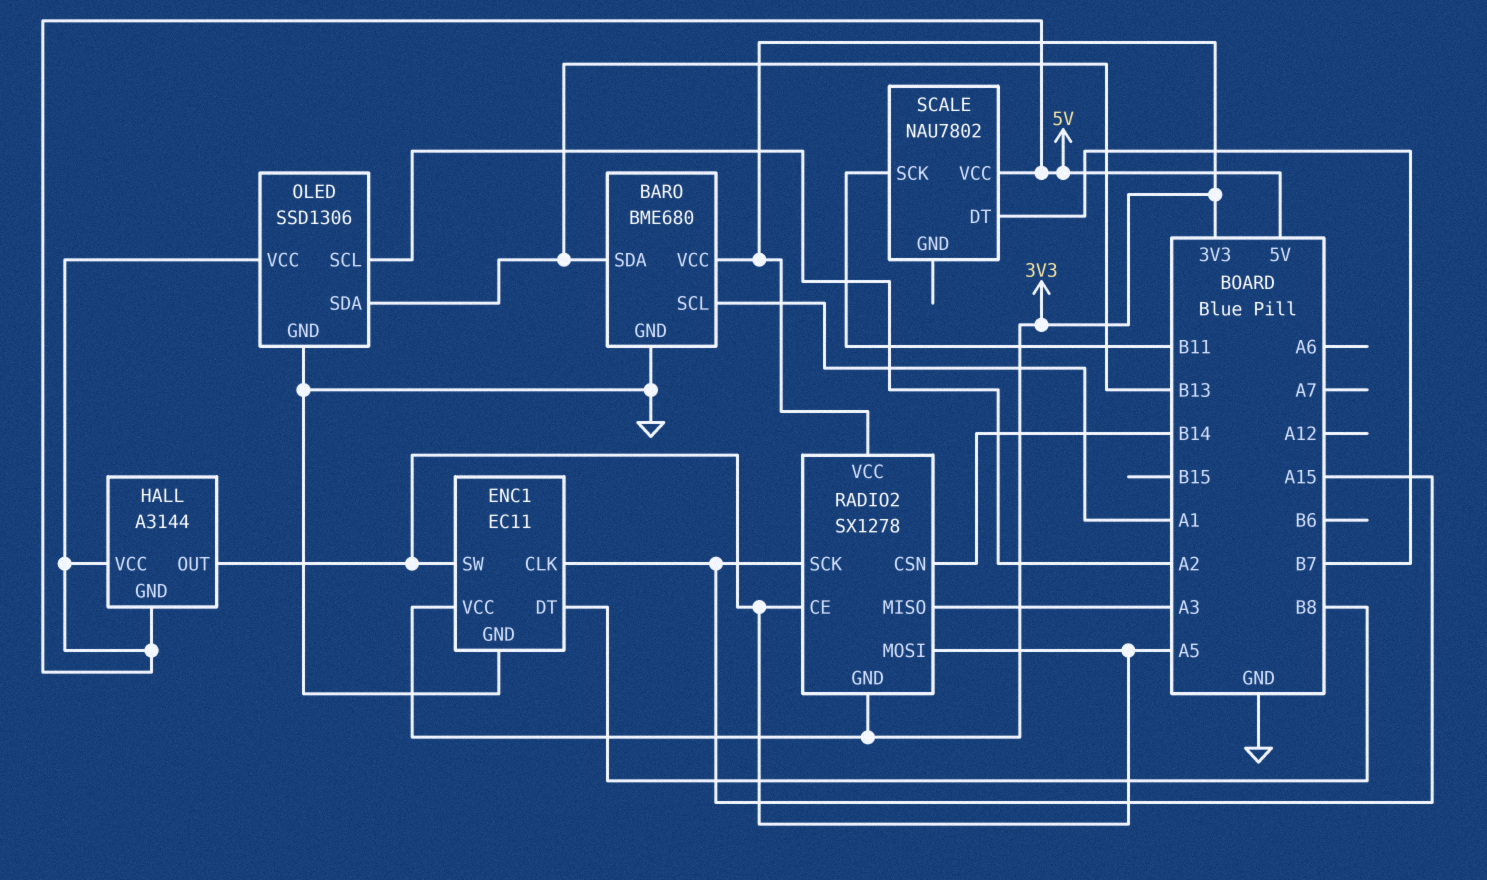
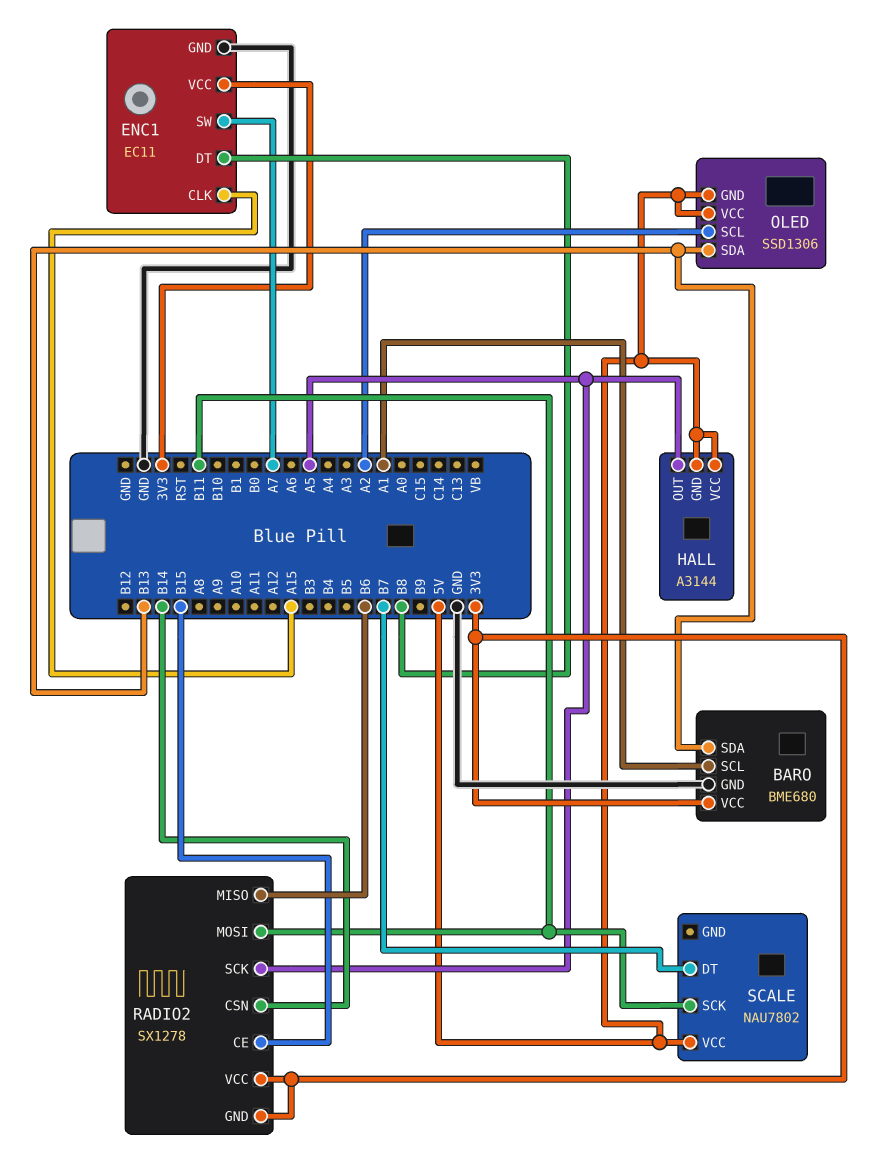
ENC1 pin SW: A5 -> A7
OLED pin GND: GND -> 5V
RADIO2 pin CE: A5 -> B15
RADIO2 pin MISO: A3 -> B6
RADIO2 pin MOSI: A5 -> B11
RADIO2 pin SCK: A15 -> A5

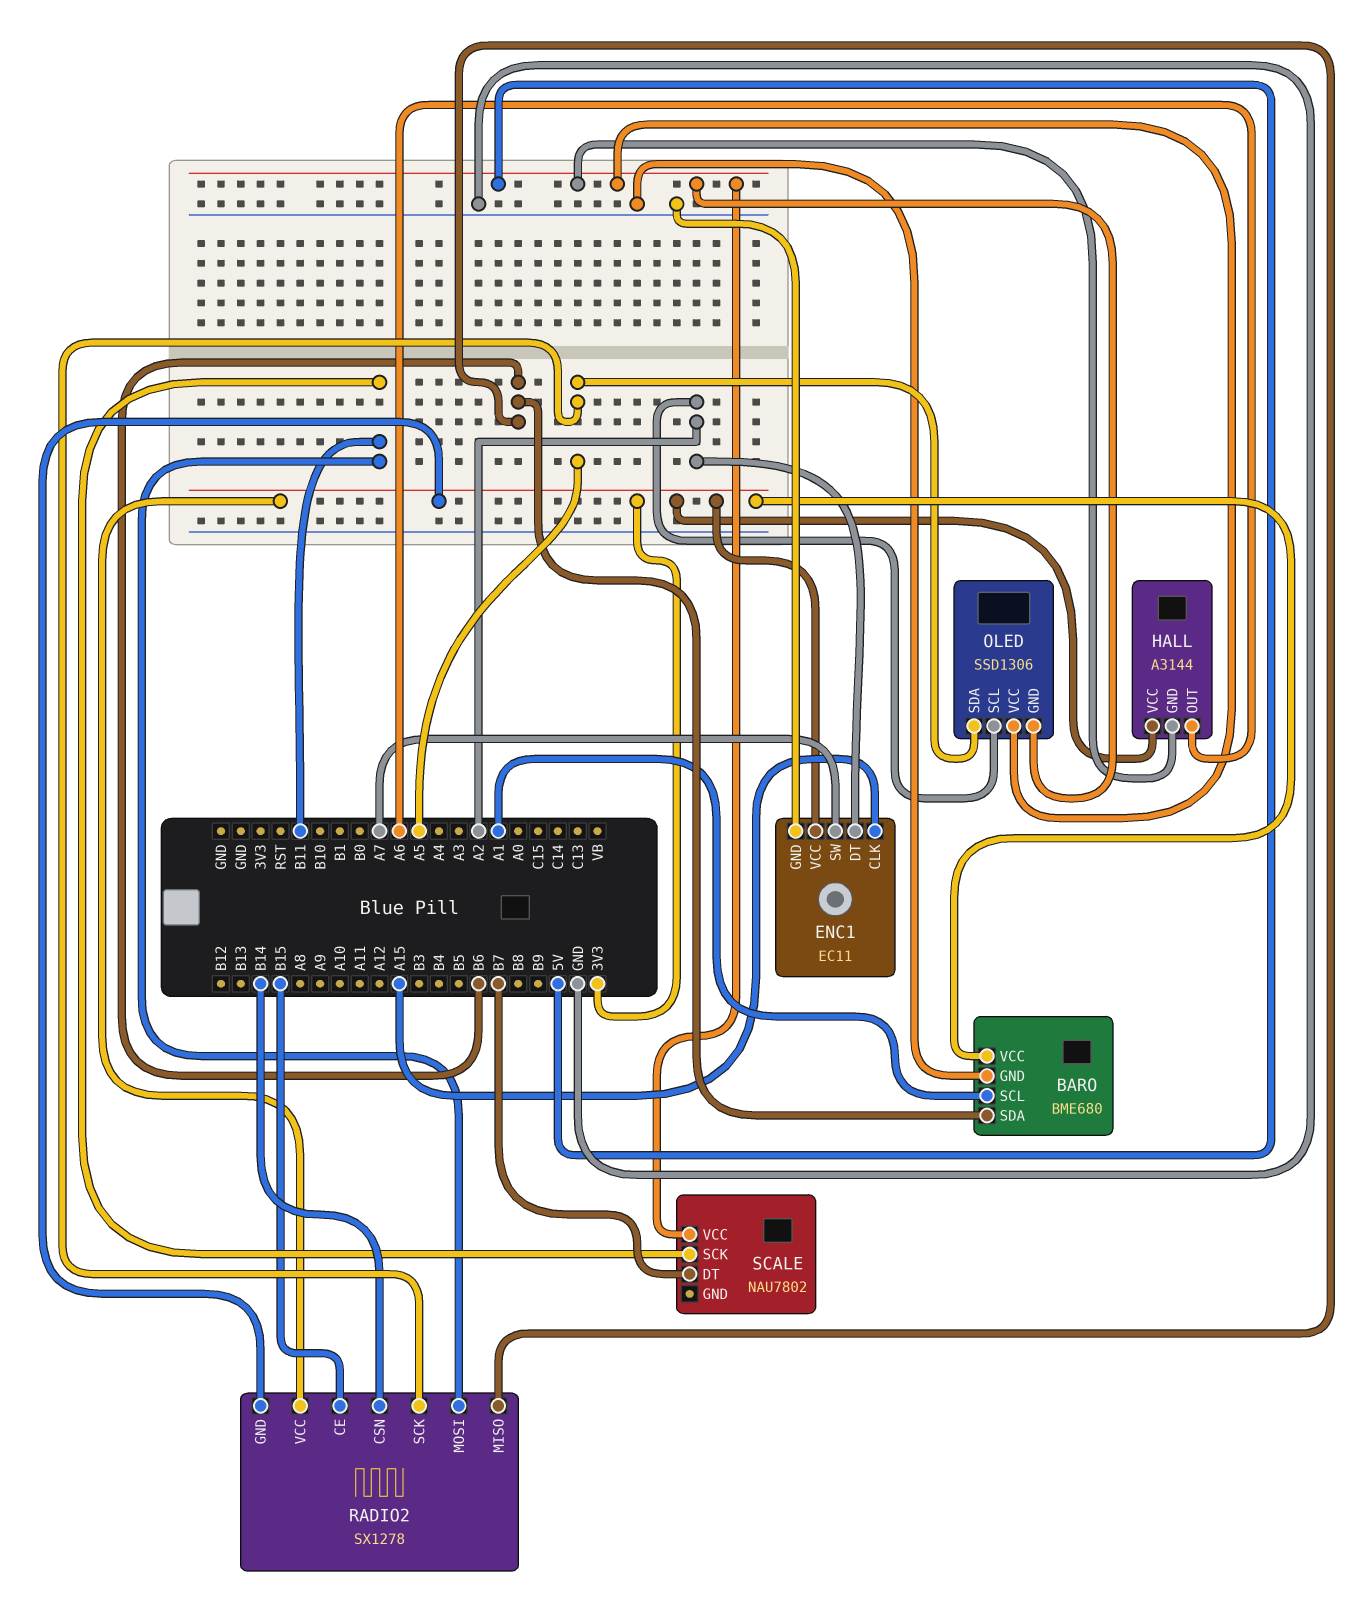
BARO pin SDA: B13 -> B6
ENC1 pin DT: B8 -> A2
HALL pin OUT: A5 -> A6
HALL pin VCC: 5V -> 3V3
OLED pin SDA: B13 -> A5

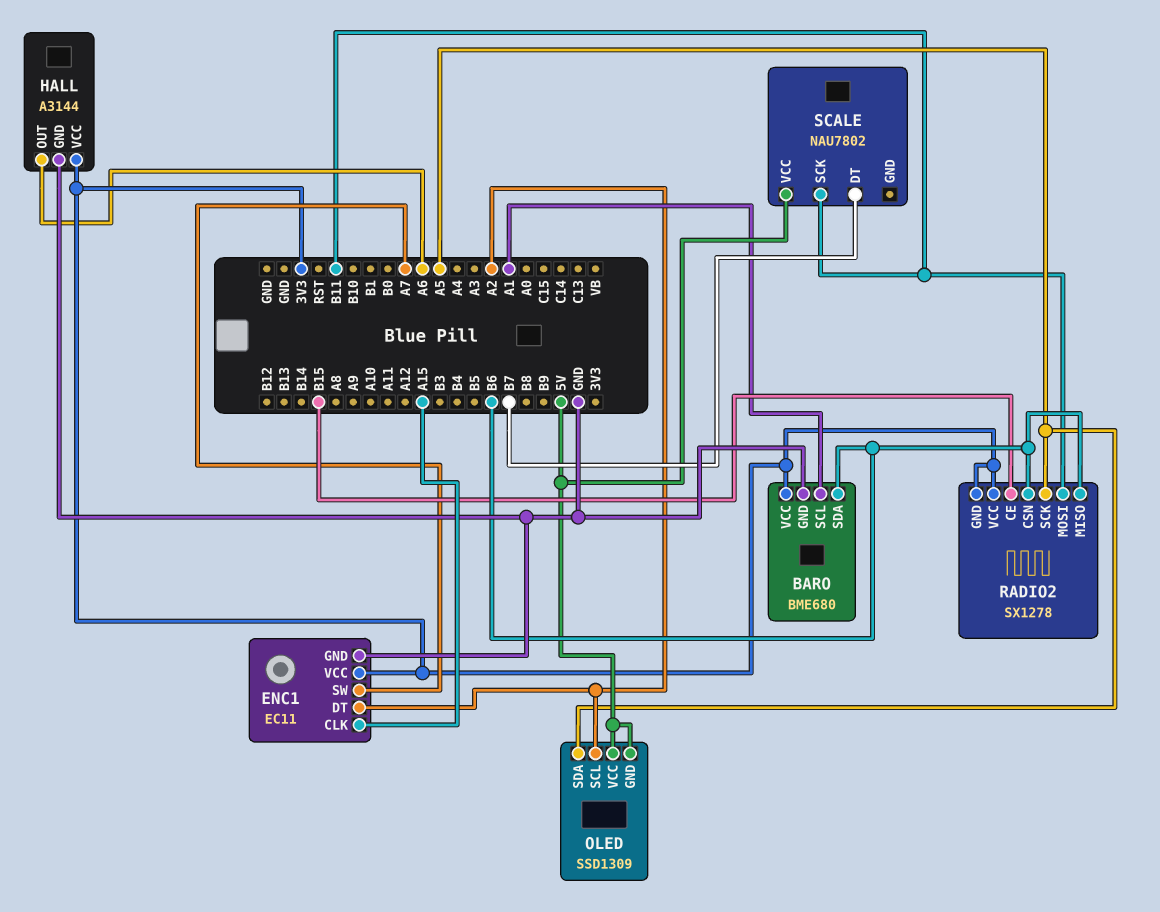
HALL pin GND: 5V -> GND
OLED: SSD1306 -> SSD1309
RADIO2 pin CSN: B14 -> B6

